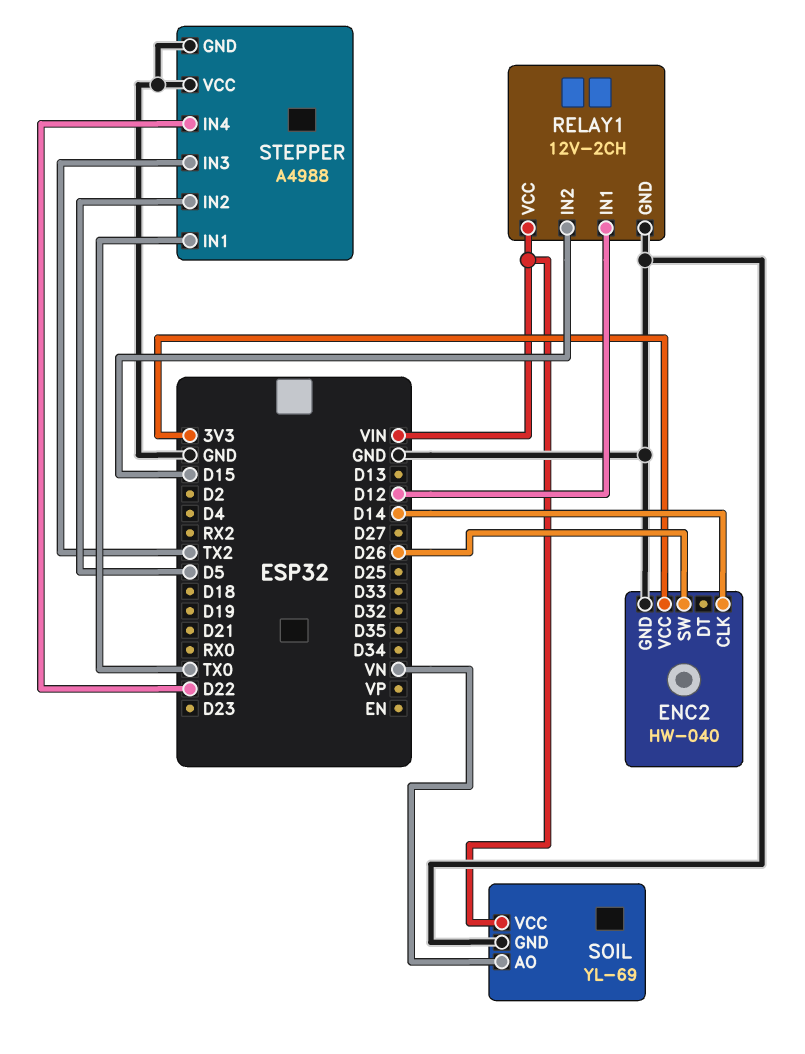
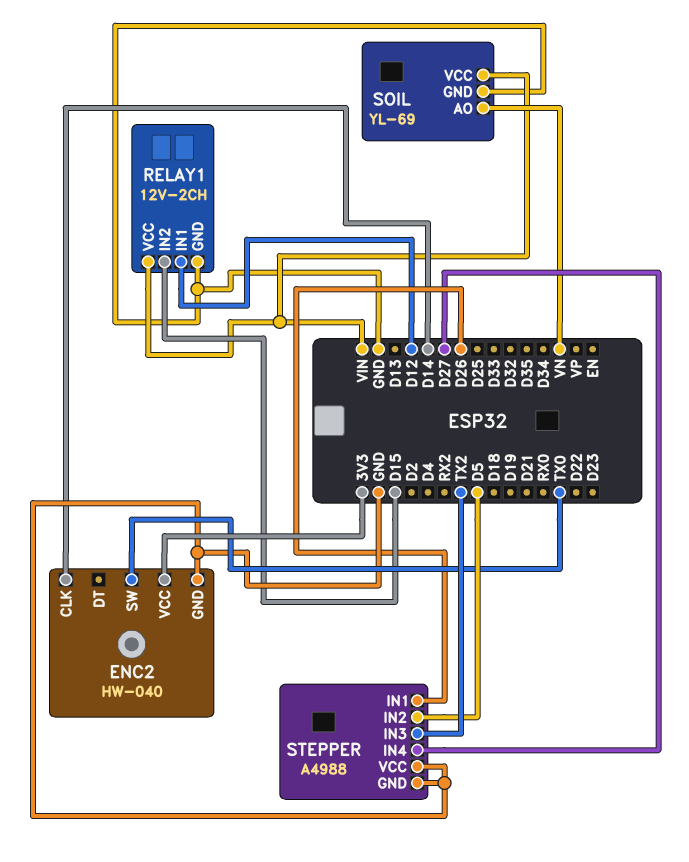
ENC2 pin SW: D26 -> TX0
STEPPER pin IN1: TX0 -> D26
STEPPER pin IN4: D22 -> D27

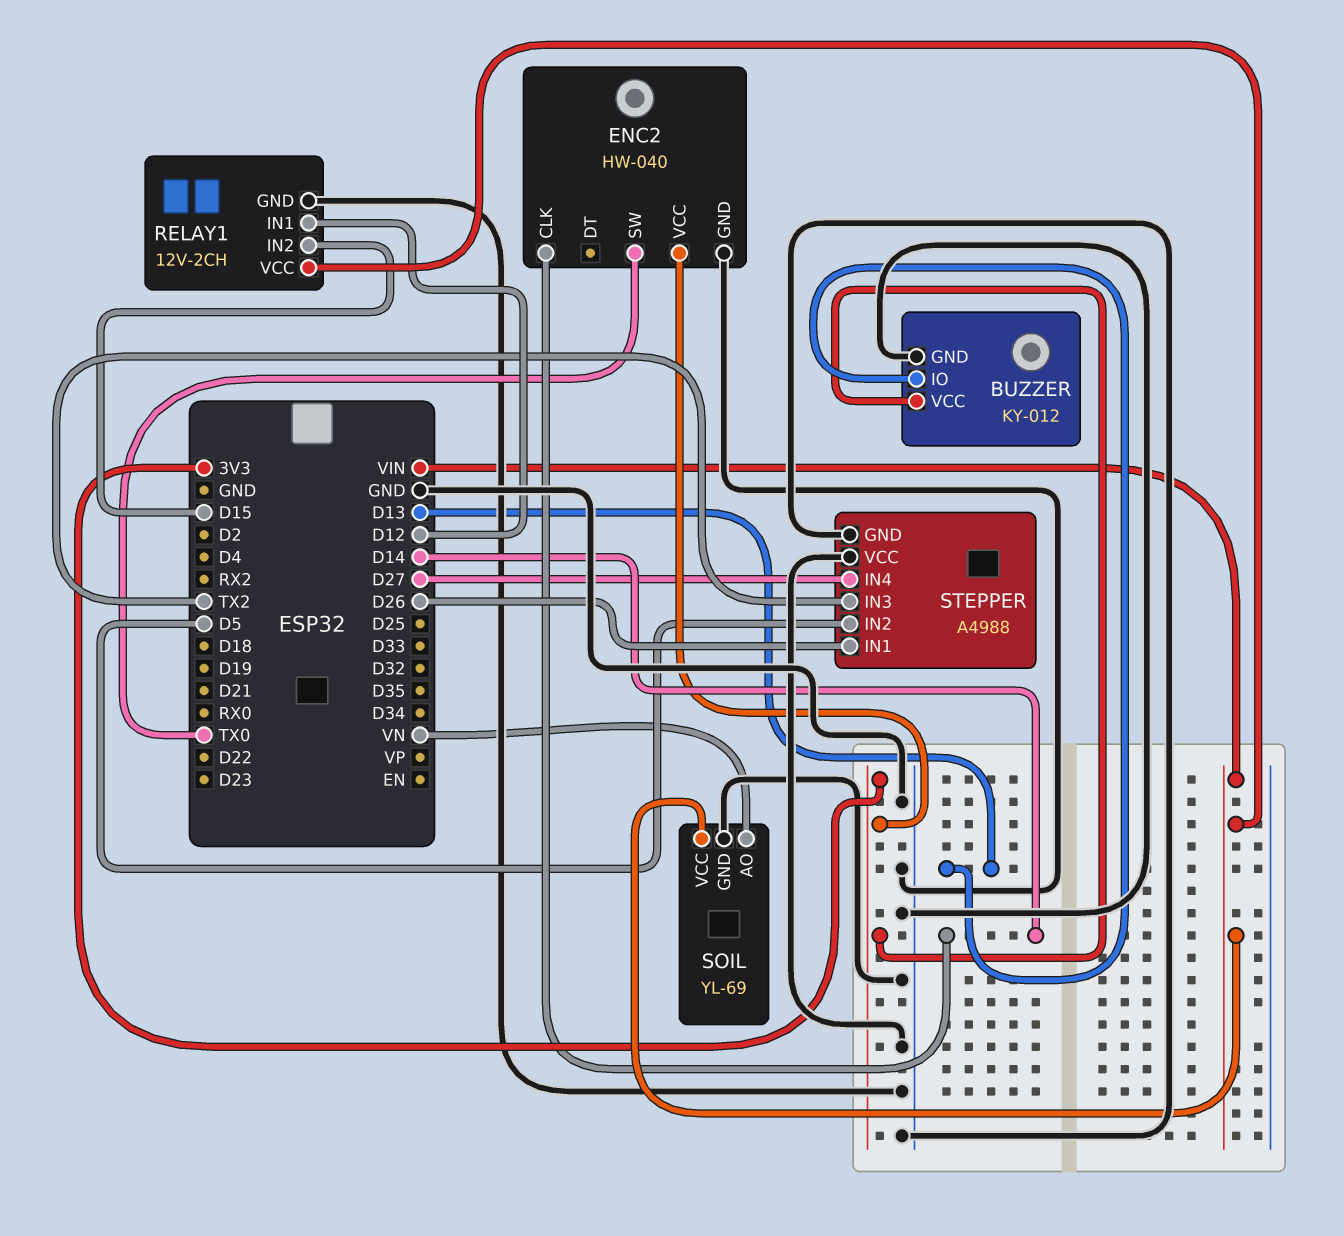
BUZZER: none -> KY-012
BUZZER pin GND: none -> GND
BUZZER pin IO: none -> D13
BUZZER pin VCC: none -> 3V3

